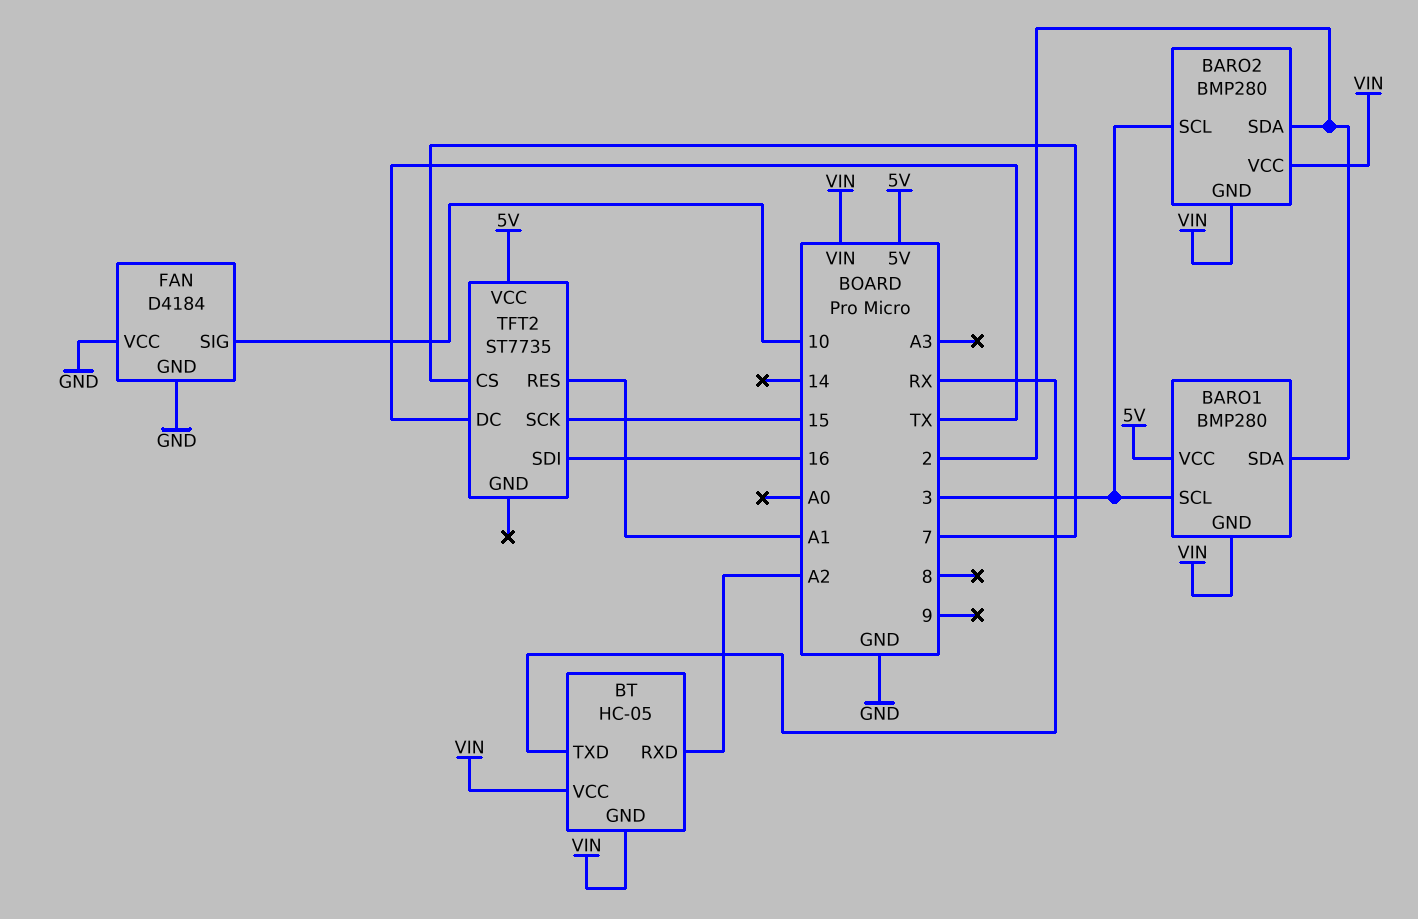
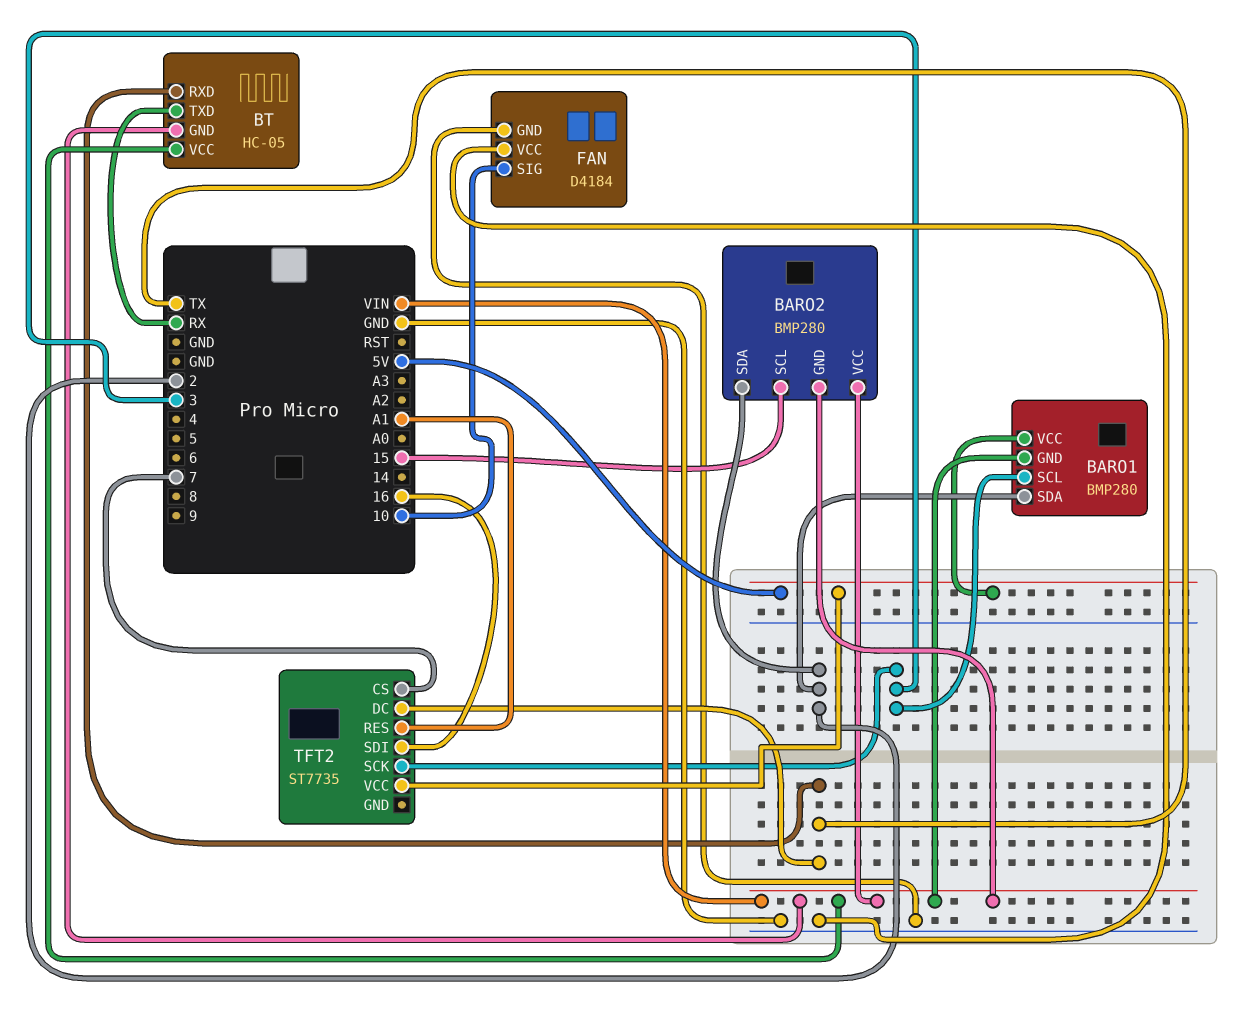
BARO2 pin SCL: 3 -> 15
BT pin RXD: A2 -> TX
TFT2 pin SCK: 15 -> 3

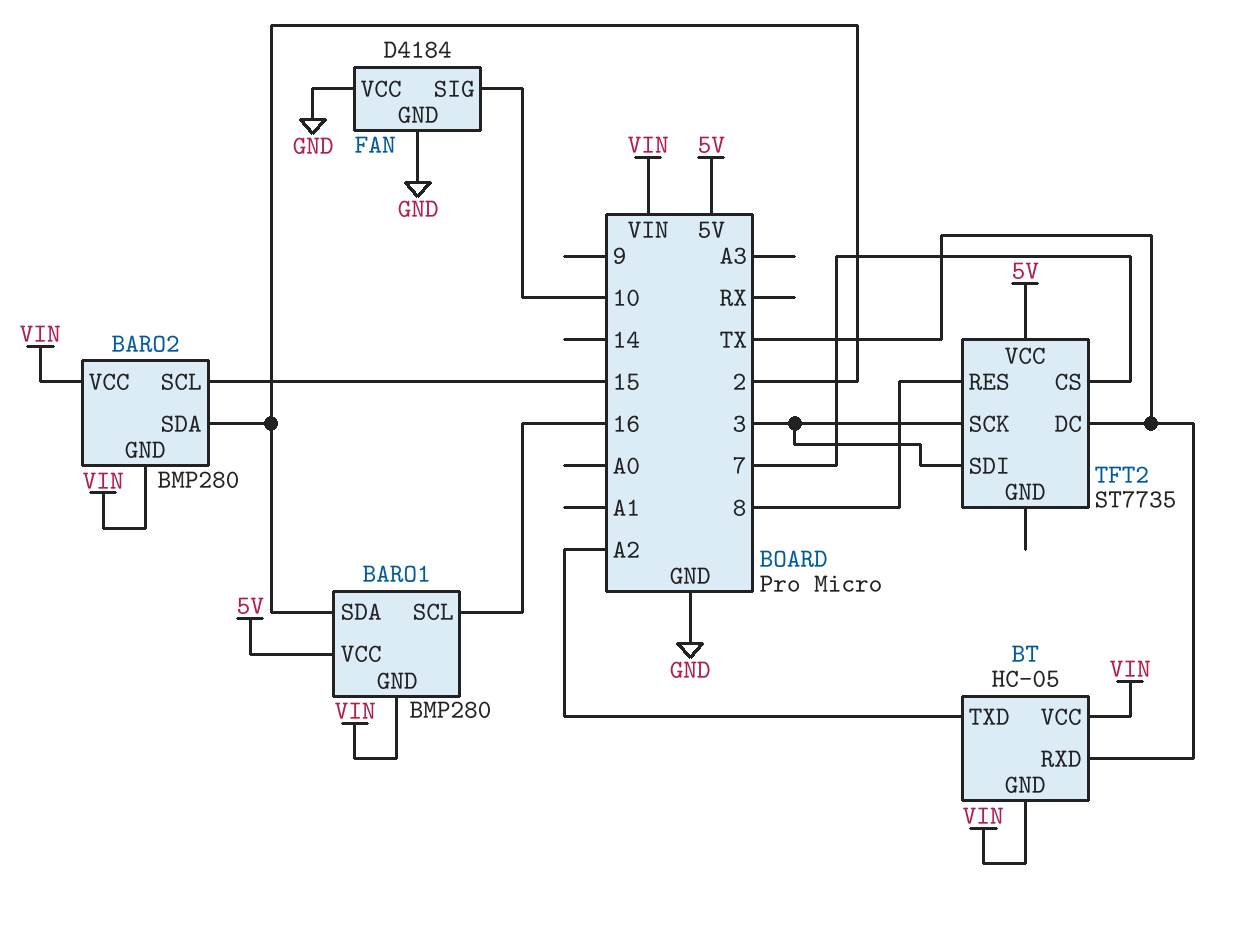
BARO1 pin SCL: 3 -> 16
BT pin TXD: RX -> A2
TFT2 pin RES: A1 -> 8
TFT2 pin SDI: 16 -> 3

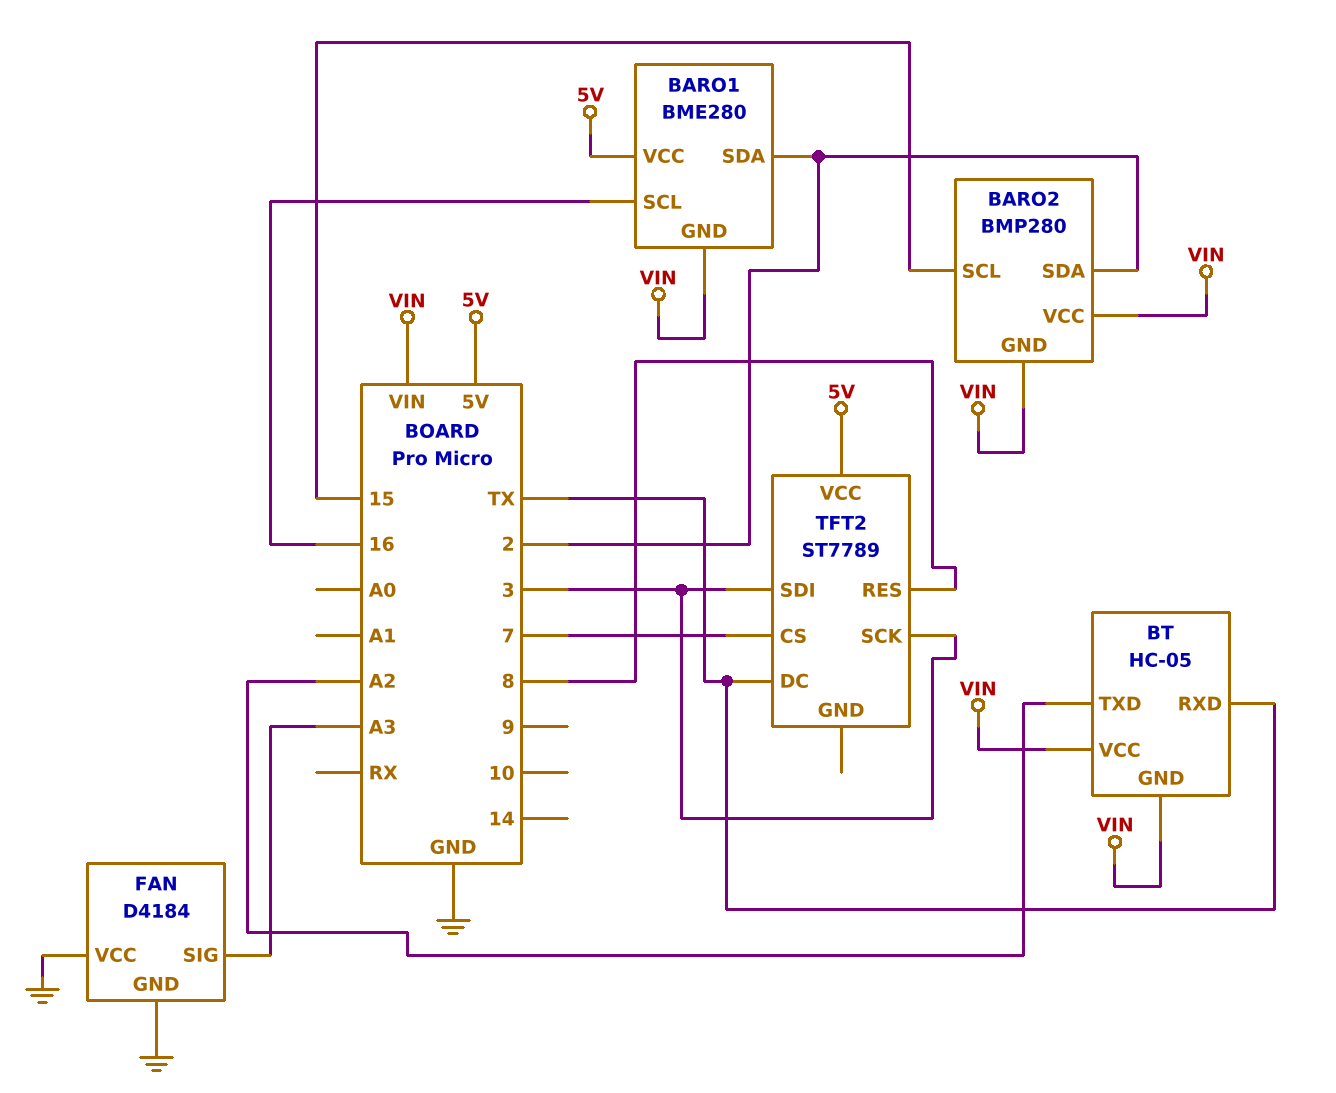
BARO1: BMP280 -> BME280
FAN pin SIG: 10 -> A3
TFT2: ST7735 -> ST7789

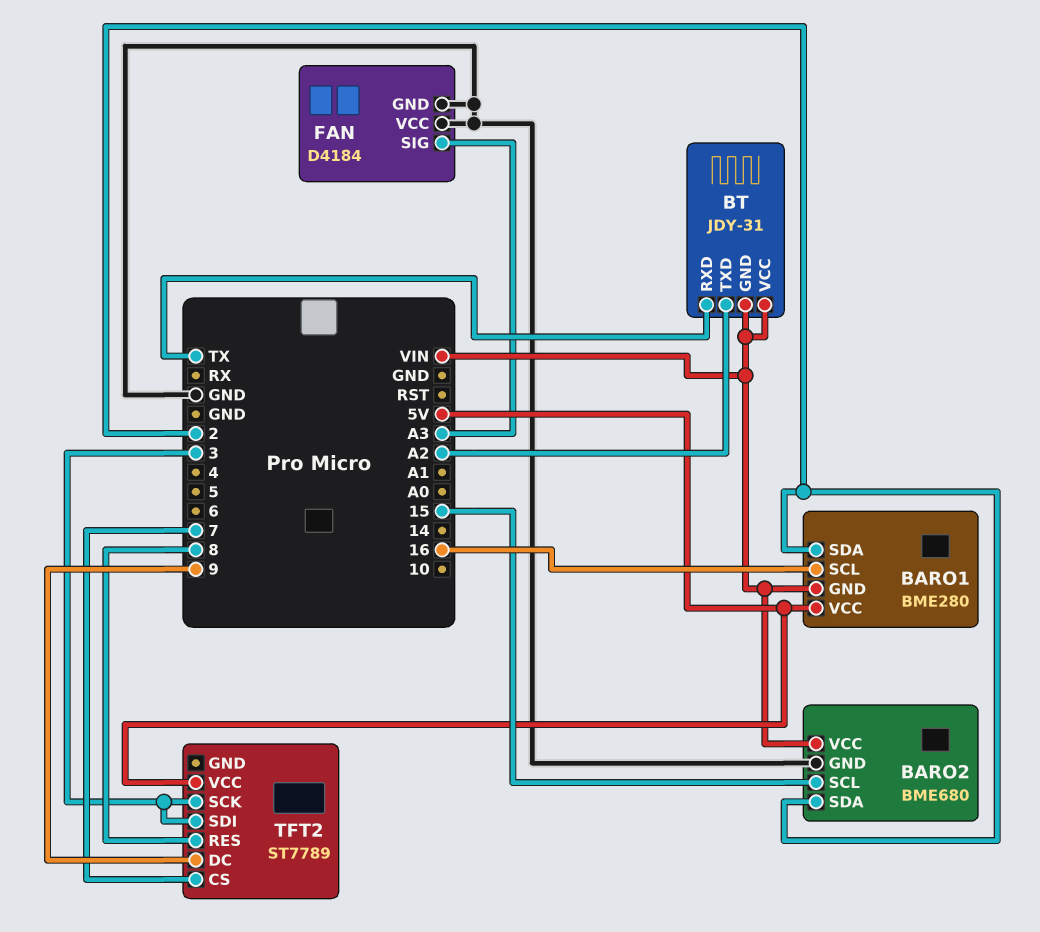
BARO2: BMP280 -> BME680
BARO2 pin GND: VIN -> GND
BT: HC-05 -> JDY-31
TFT2 pin DC: TX -> 9

